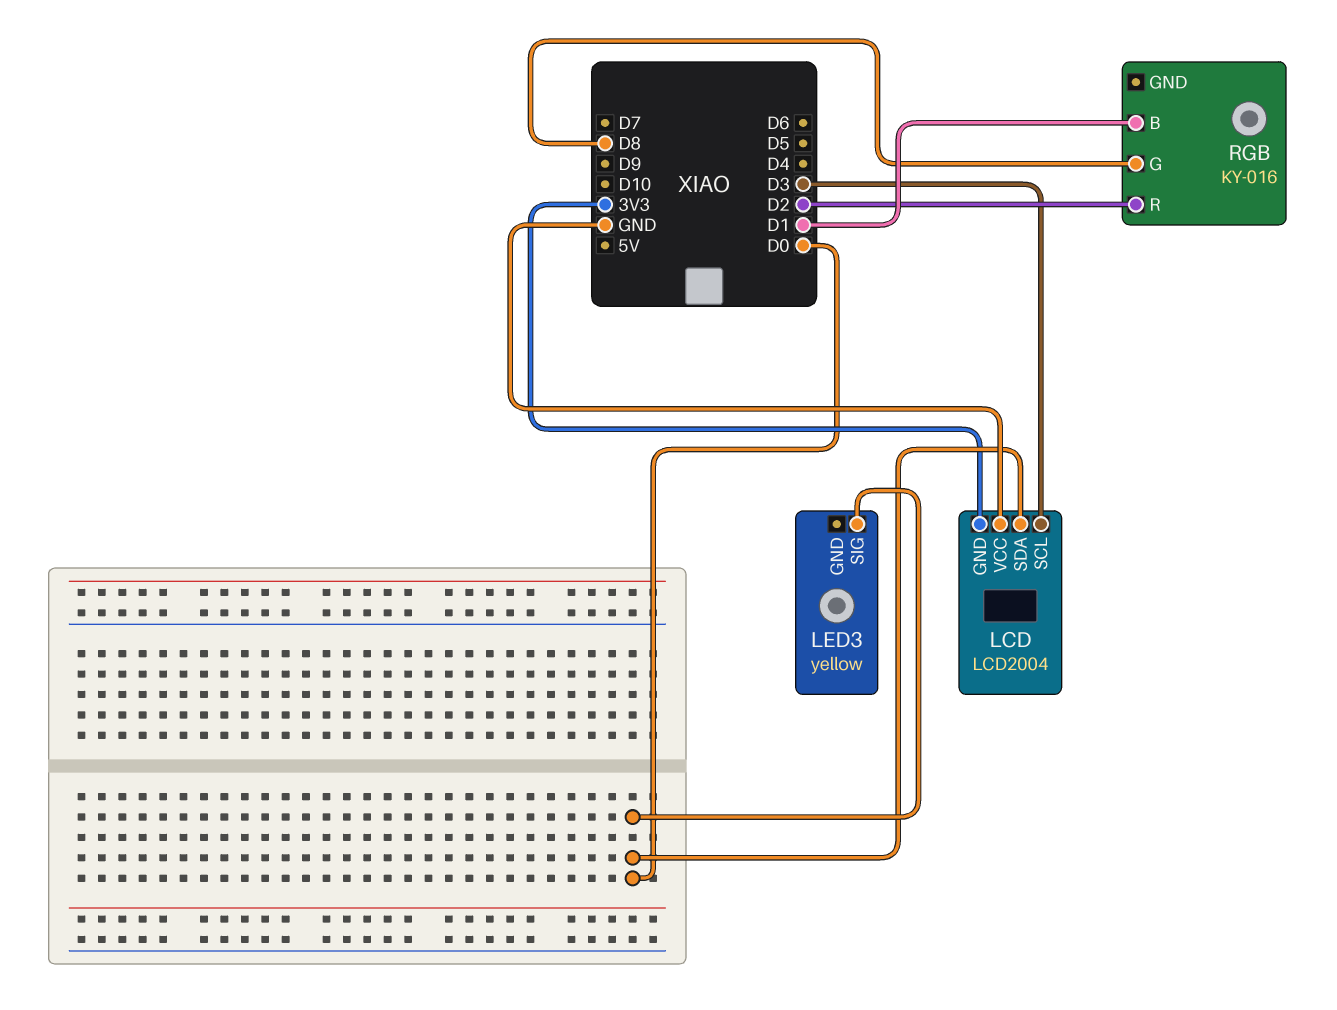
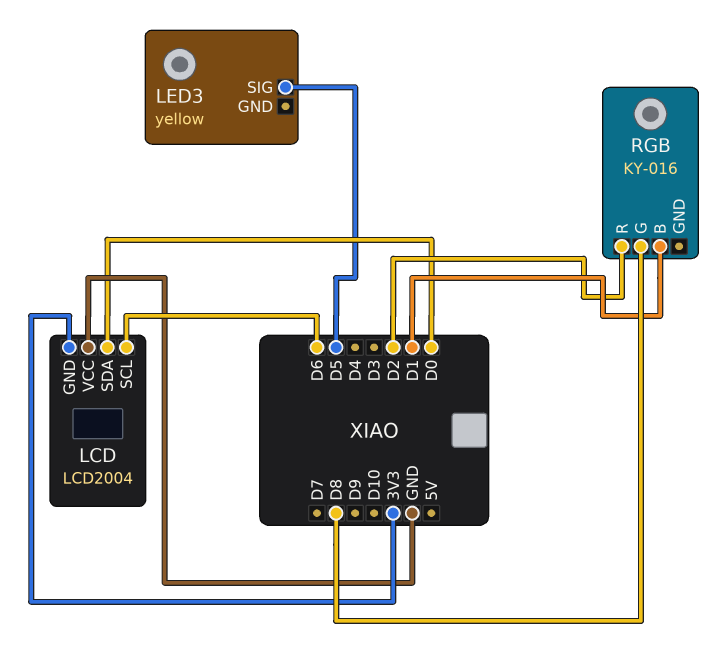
LCD pin SCL: D3 -> D6
LED3 pin SIG: D0 -> D5

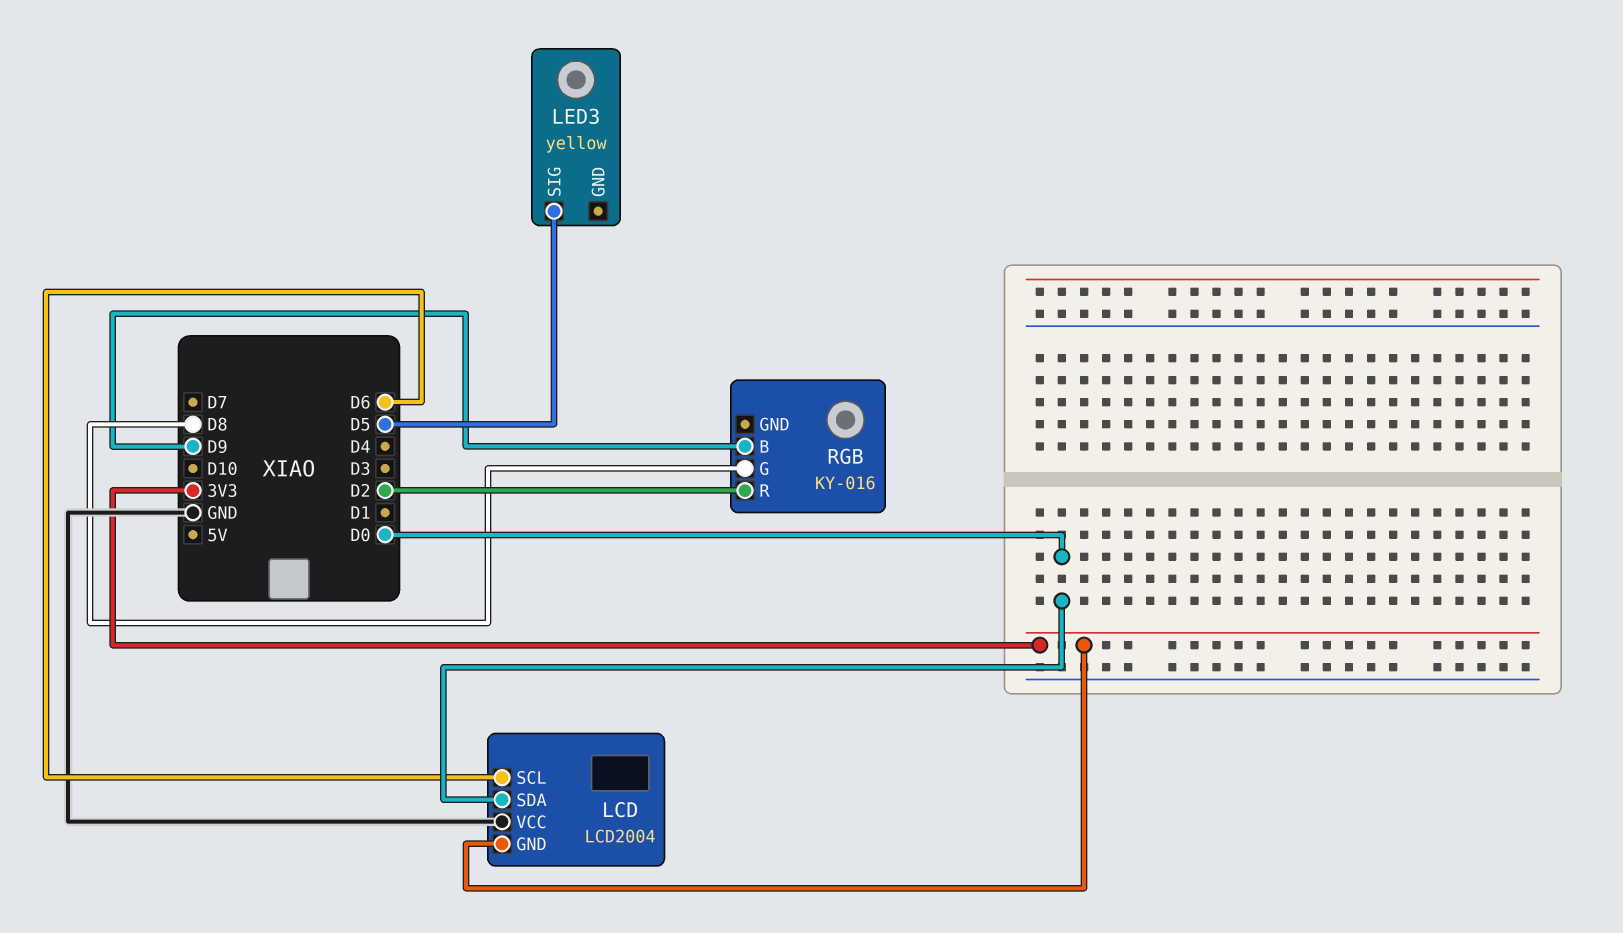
RGB pin B: D1 -> D9

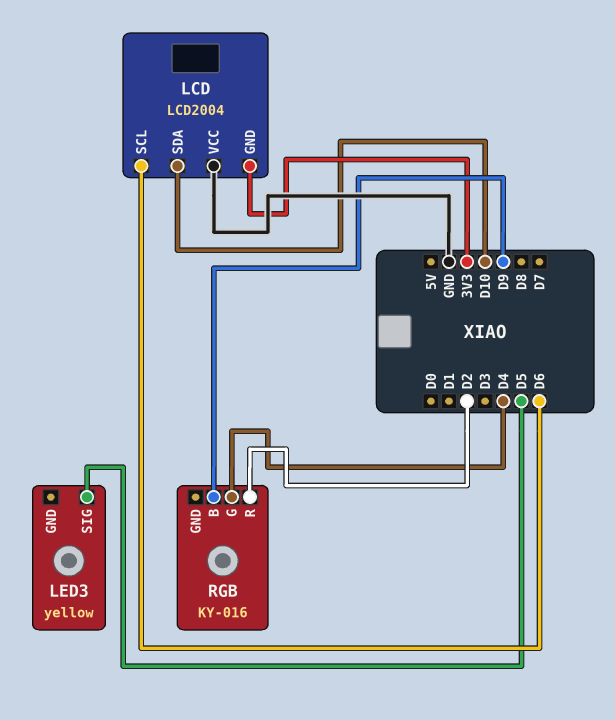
LCD pin SDA: D0 -> D10
RGB pin G: D8 -> D4

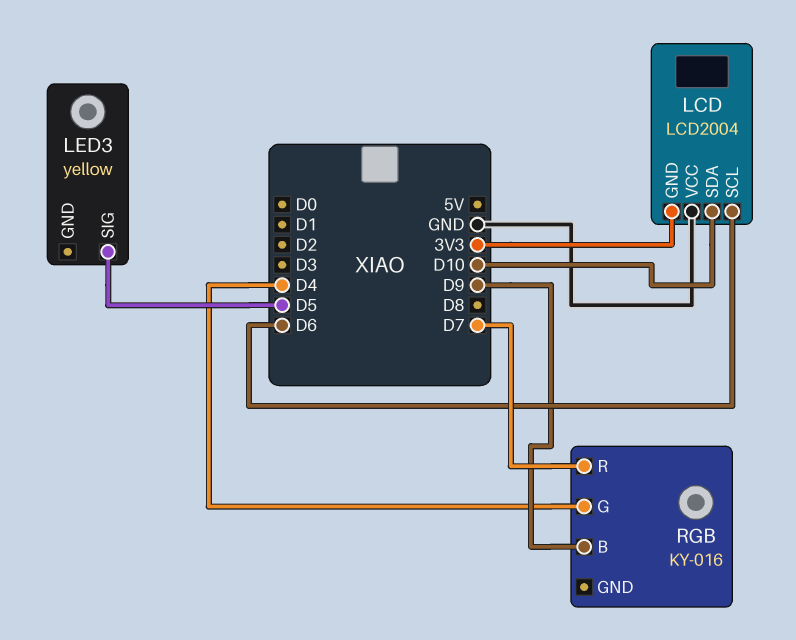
RGB pin R: D2 -> D7

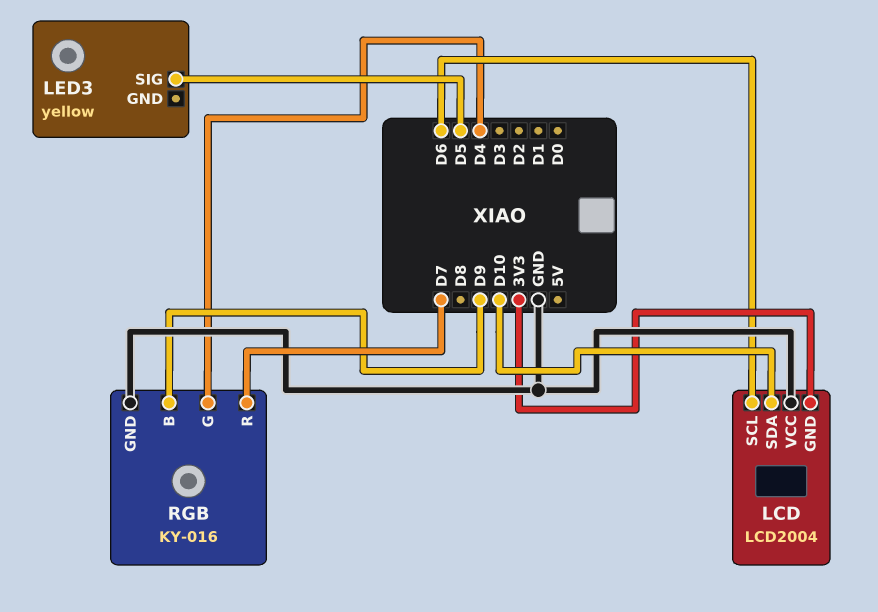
RGB pin GND: none -> GND

